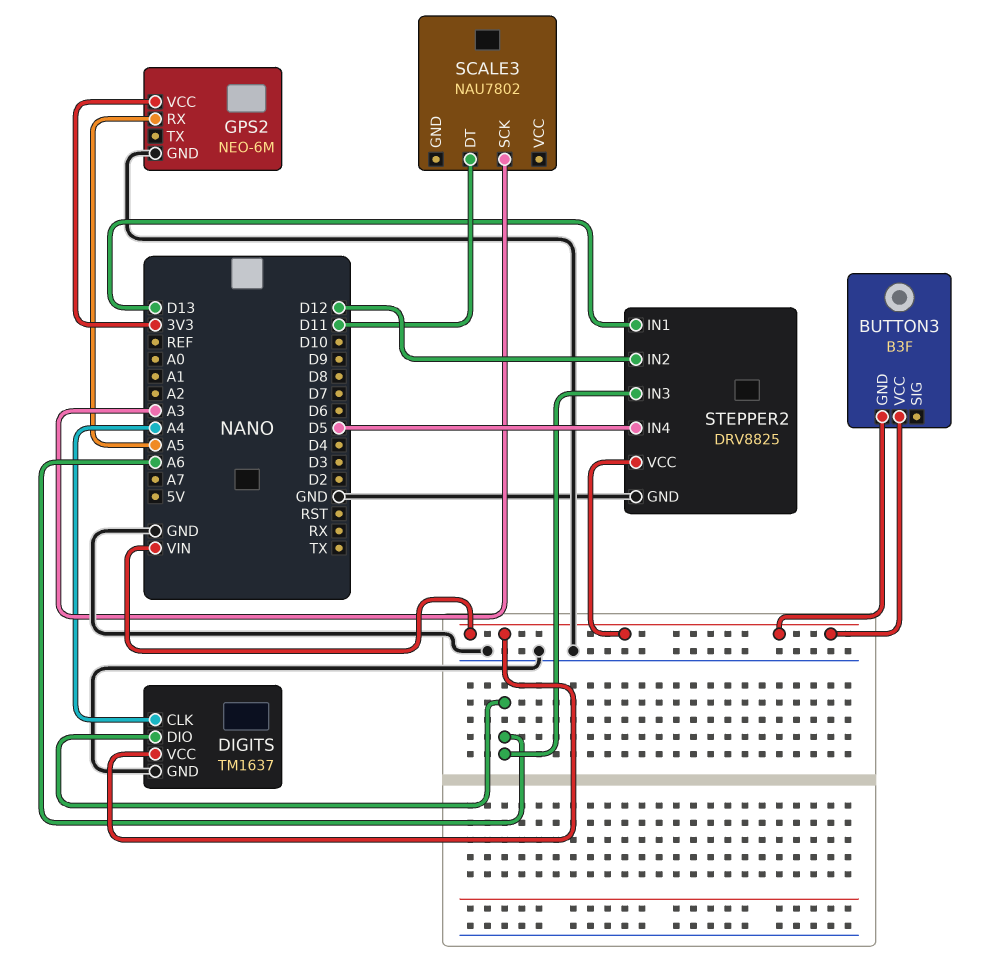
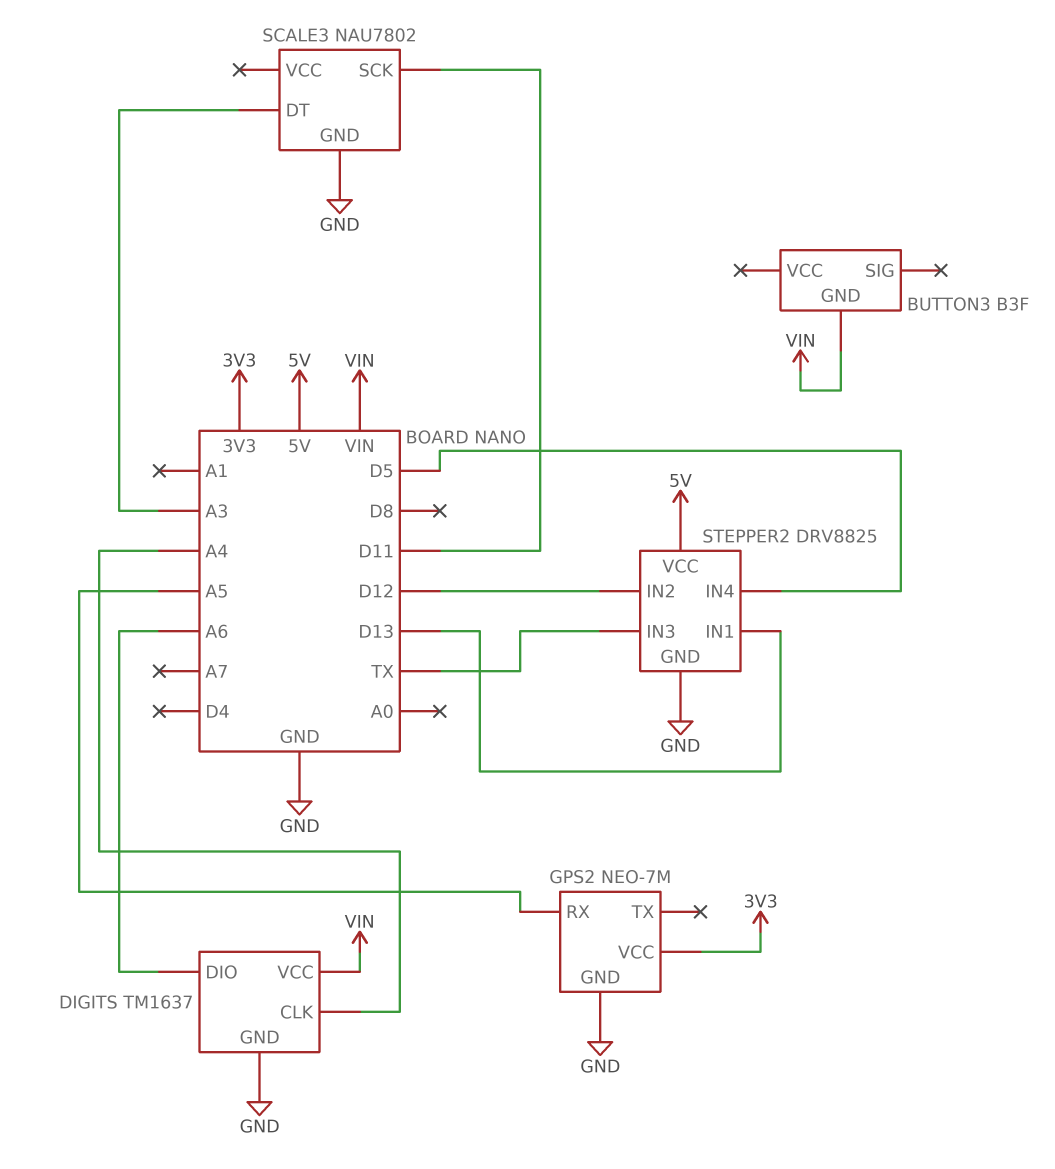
BUTTON3 pin VCC: VIN -> none
GPS2: NEO-6M -> NEO-7M
SCALE3 pin DT: D11 -> A3
SCALE3 pin GND: none -> GND
SCALE3 pin SCK: A3 -> D11
STEPPER2 pin IN3: A6 -> TX
STEPPER2 pin VCC: VIN -> 5V

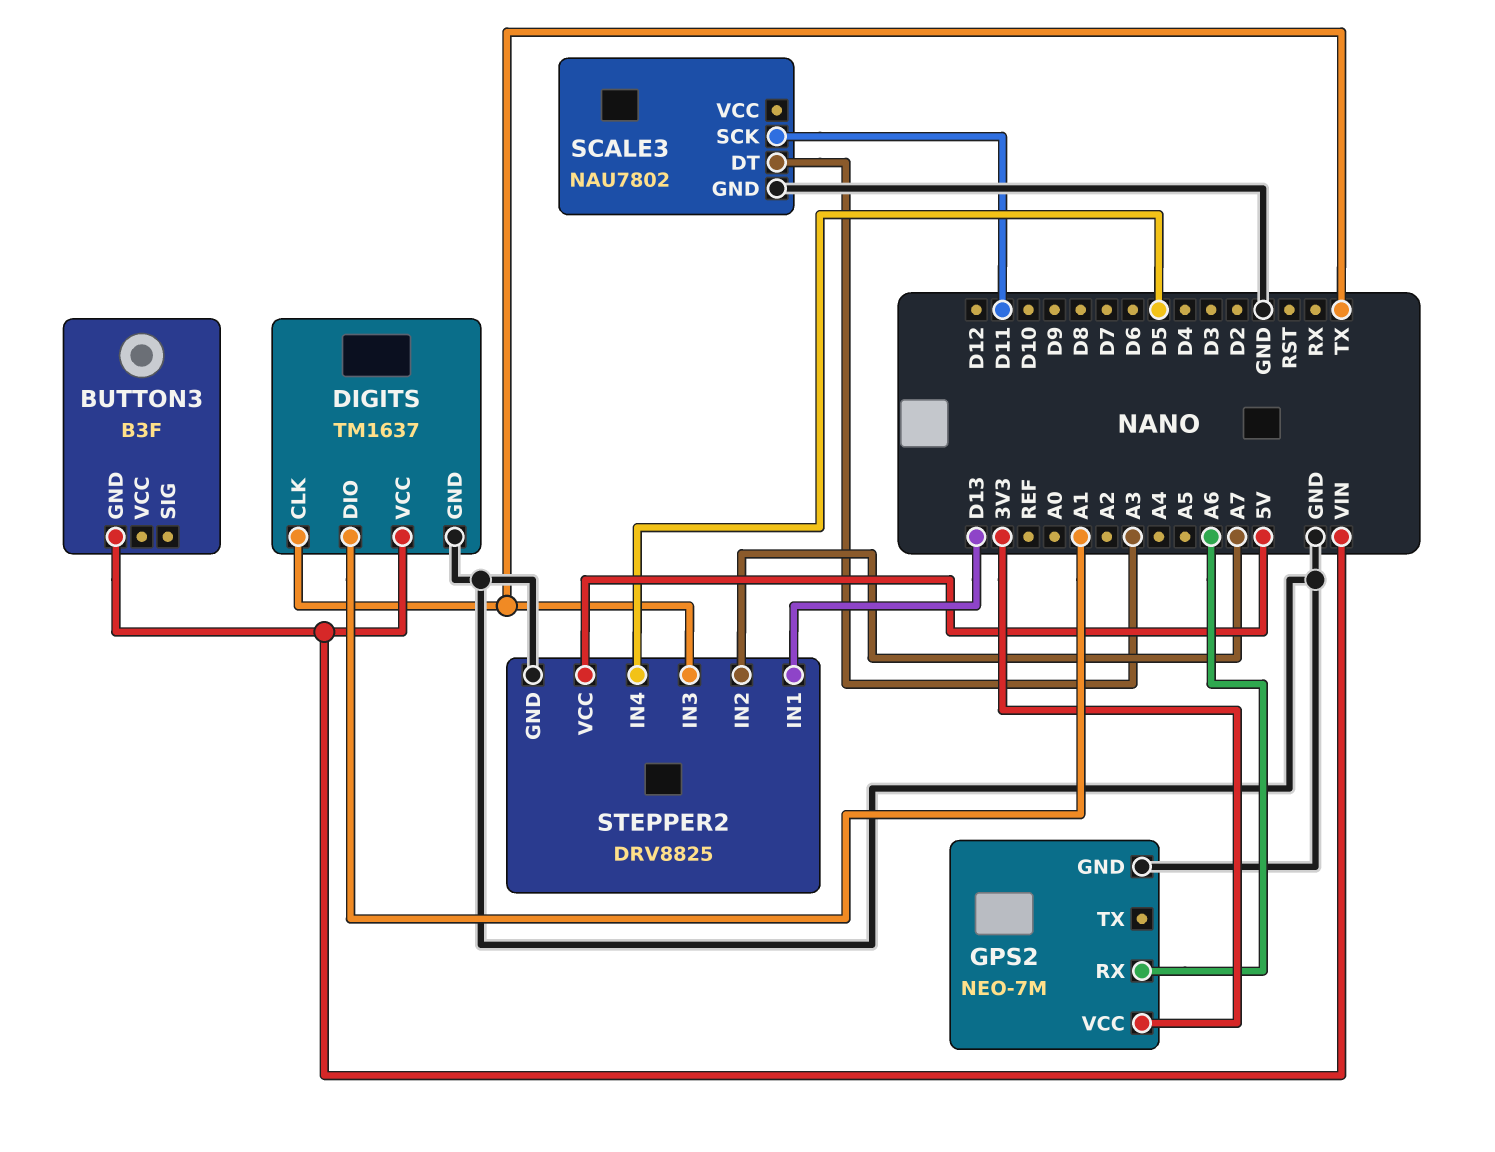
DIGITS pin CLK: A4 -> TX
DIGITS pin DIO: A6 -> A1
GPS2 pin RX: A5 -> A6
STEPPER2 pin IN2: D12 -> A7

